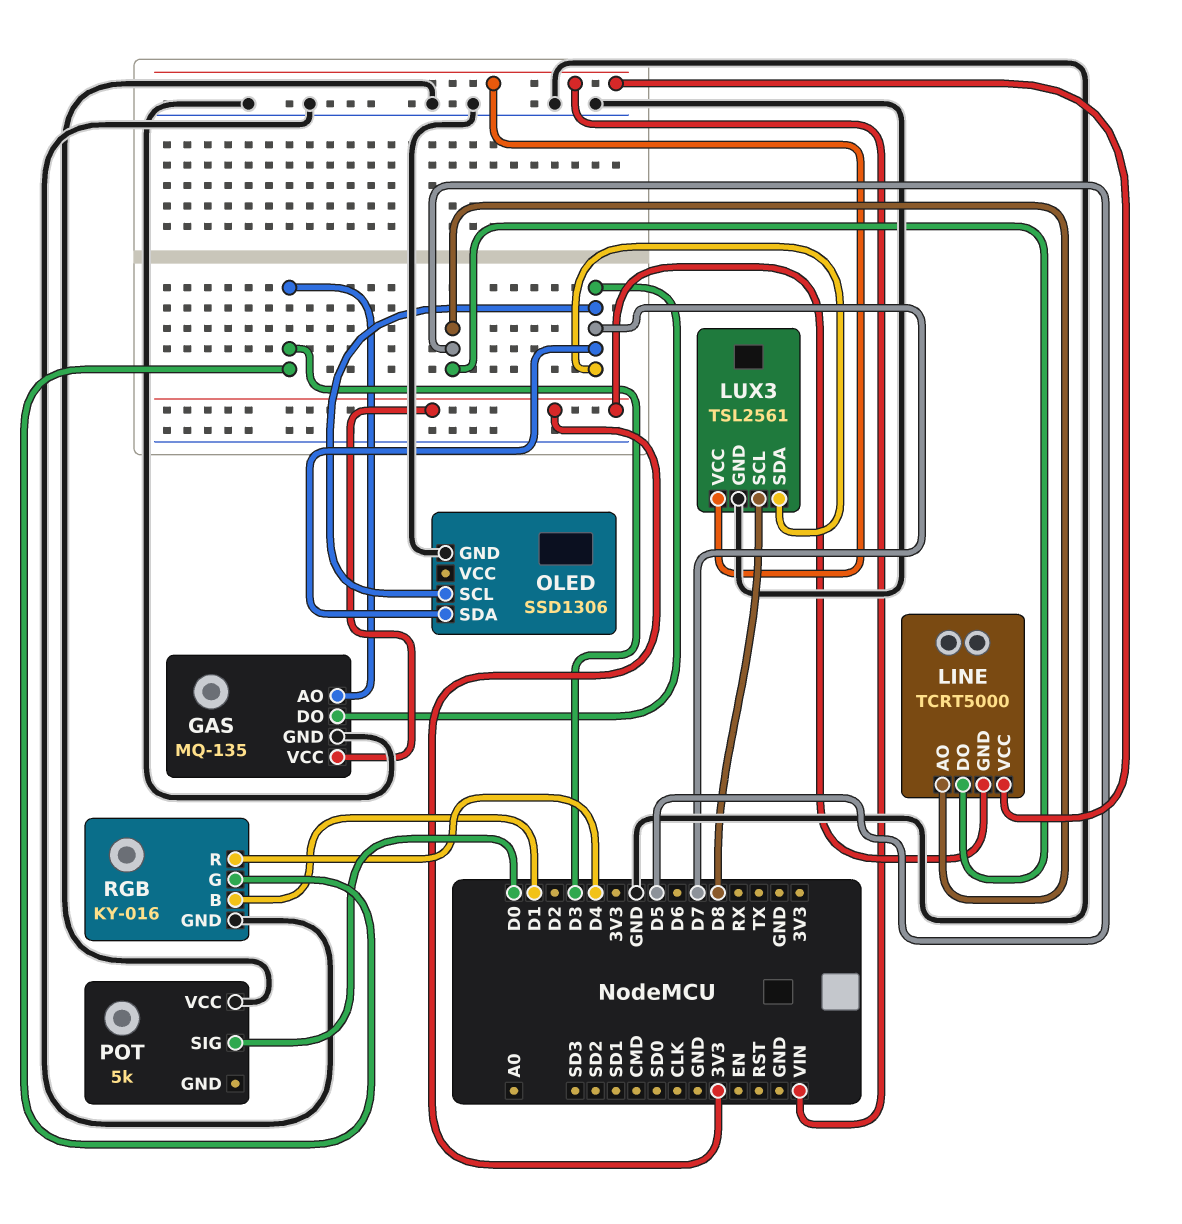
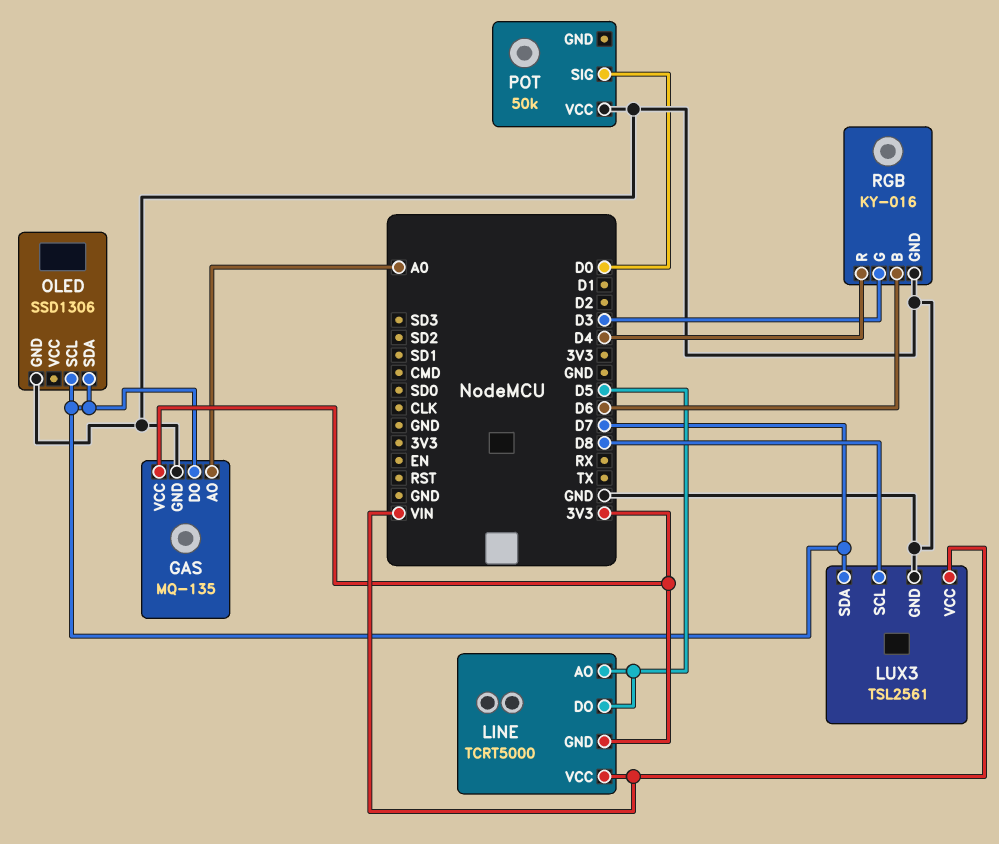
GAS pin AO: D3 -> A0
POT: 5k -> 50k
RGB pin B: D1 -> D6

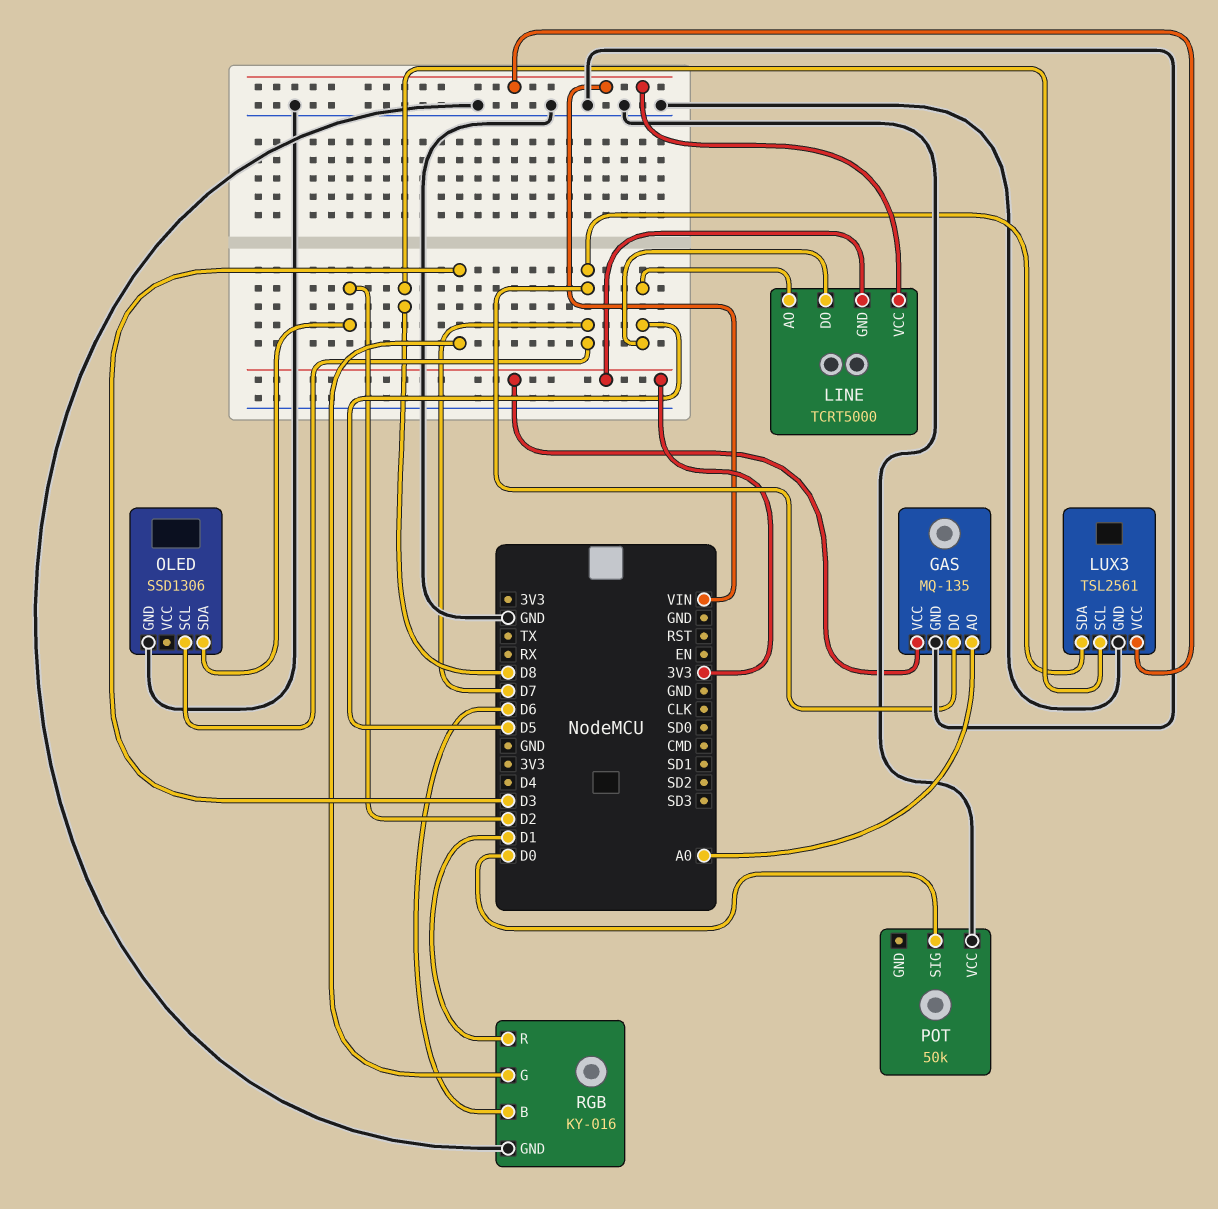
OLED pin SDA: D7 -> D2
RGB pin R: D4 -> D1

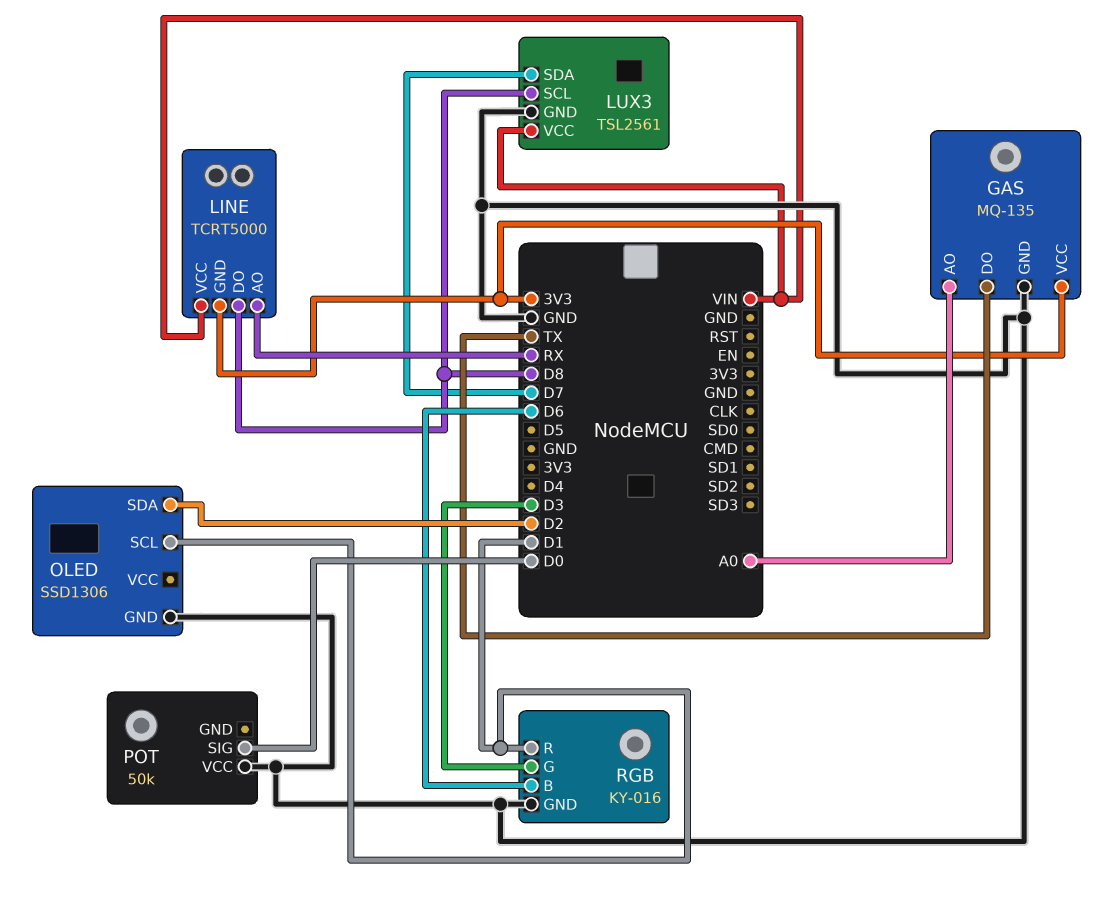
GAS pin DO: D7 -> TX
LINE pin AO: D5 -> RX
LINE pin DO: D5 -> D8
OLED pin SCL: D7 -> D1

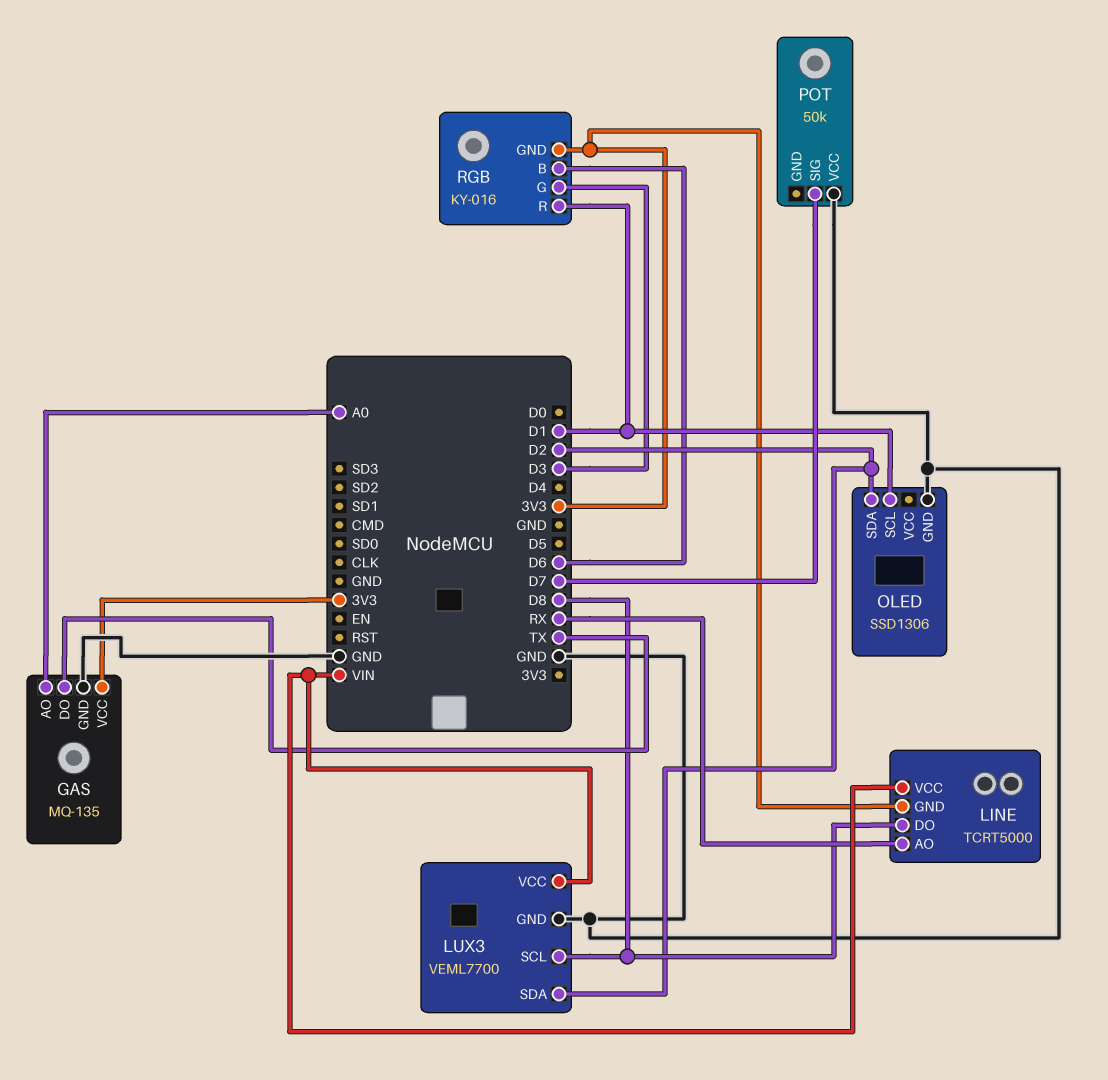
LUX3: TSL2561 -> VEML7700
LUX3 pin SDA: D7 -> D2
POT pin SIG: D0 -> D7
RGB pin GND: GND -> 3V3

